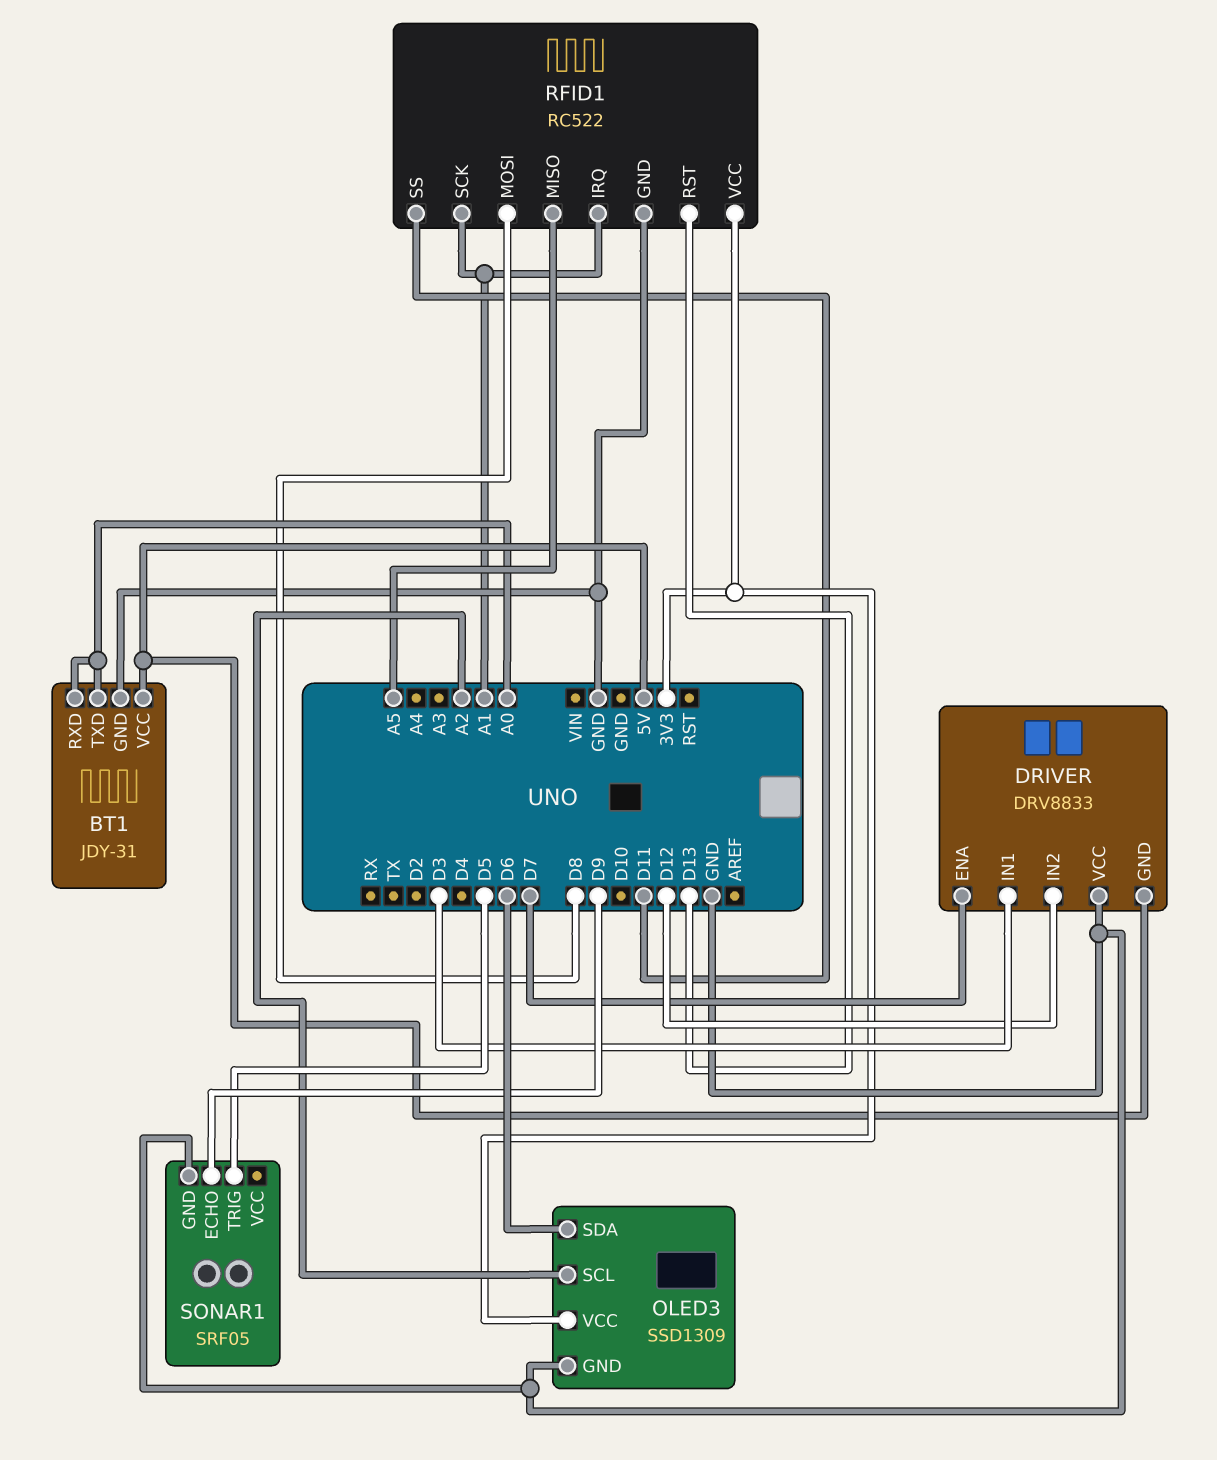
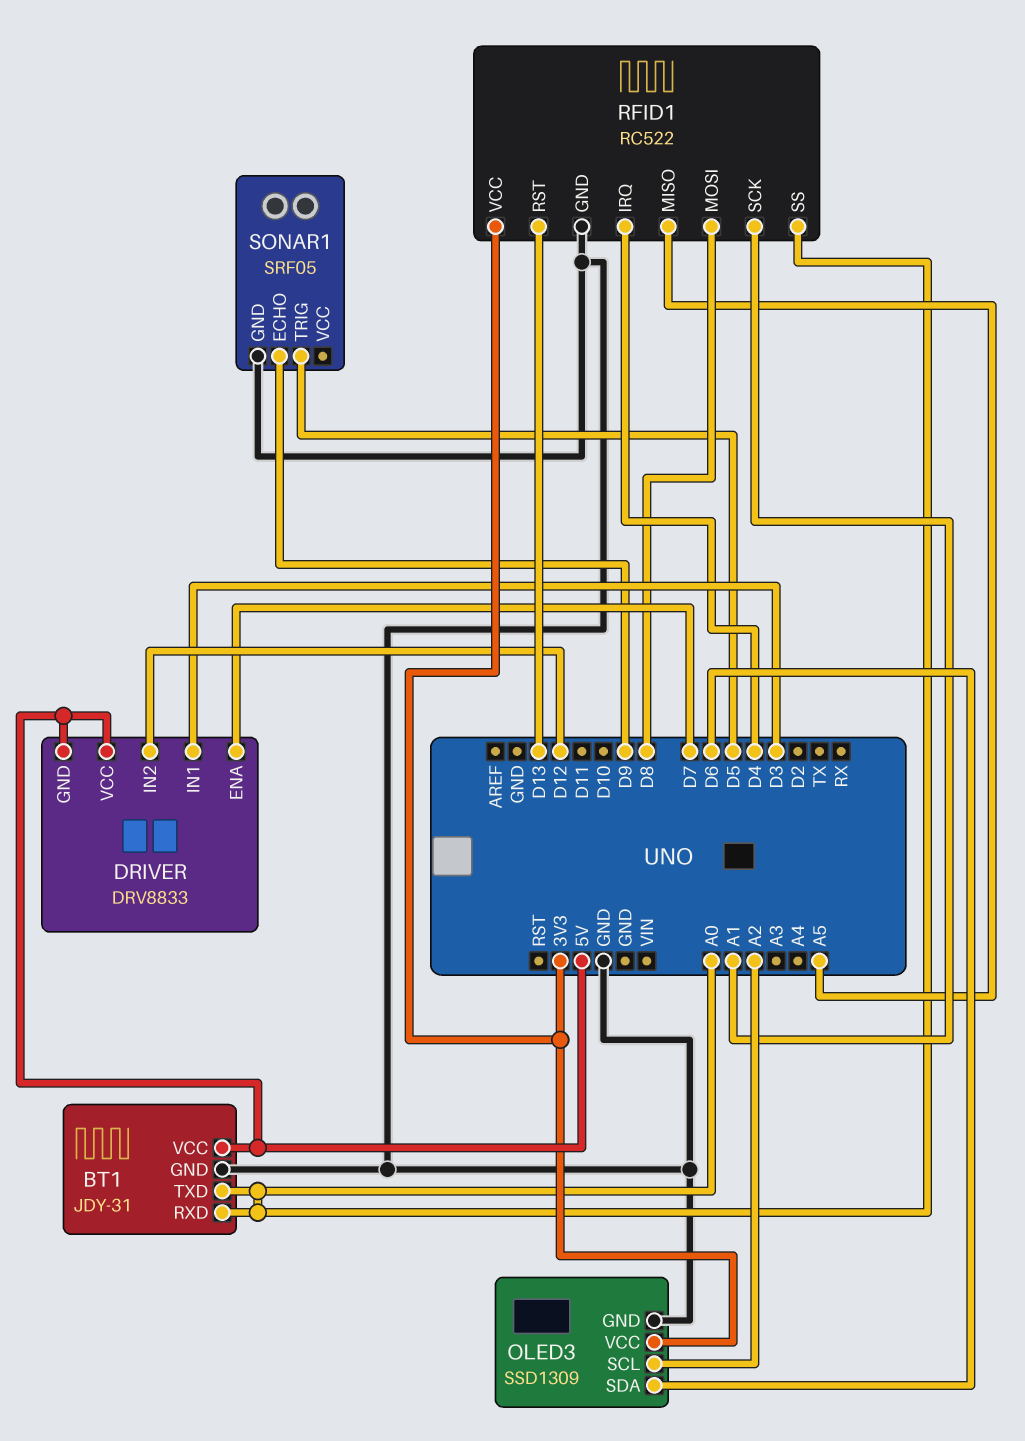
DRIVER pin VCC: GND -> 5V
RFID1 pin IRQ: A1 -> D4
RFID1 pin SS: D11 -> A0

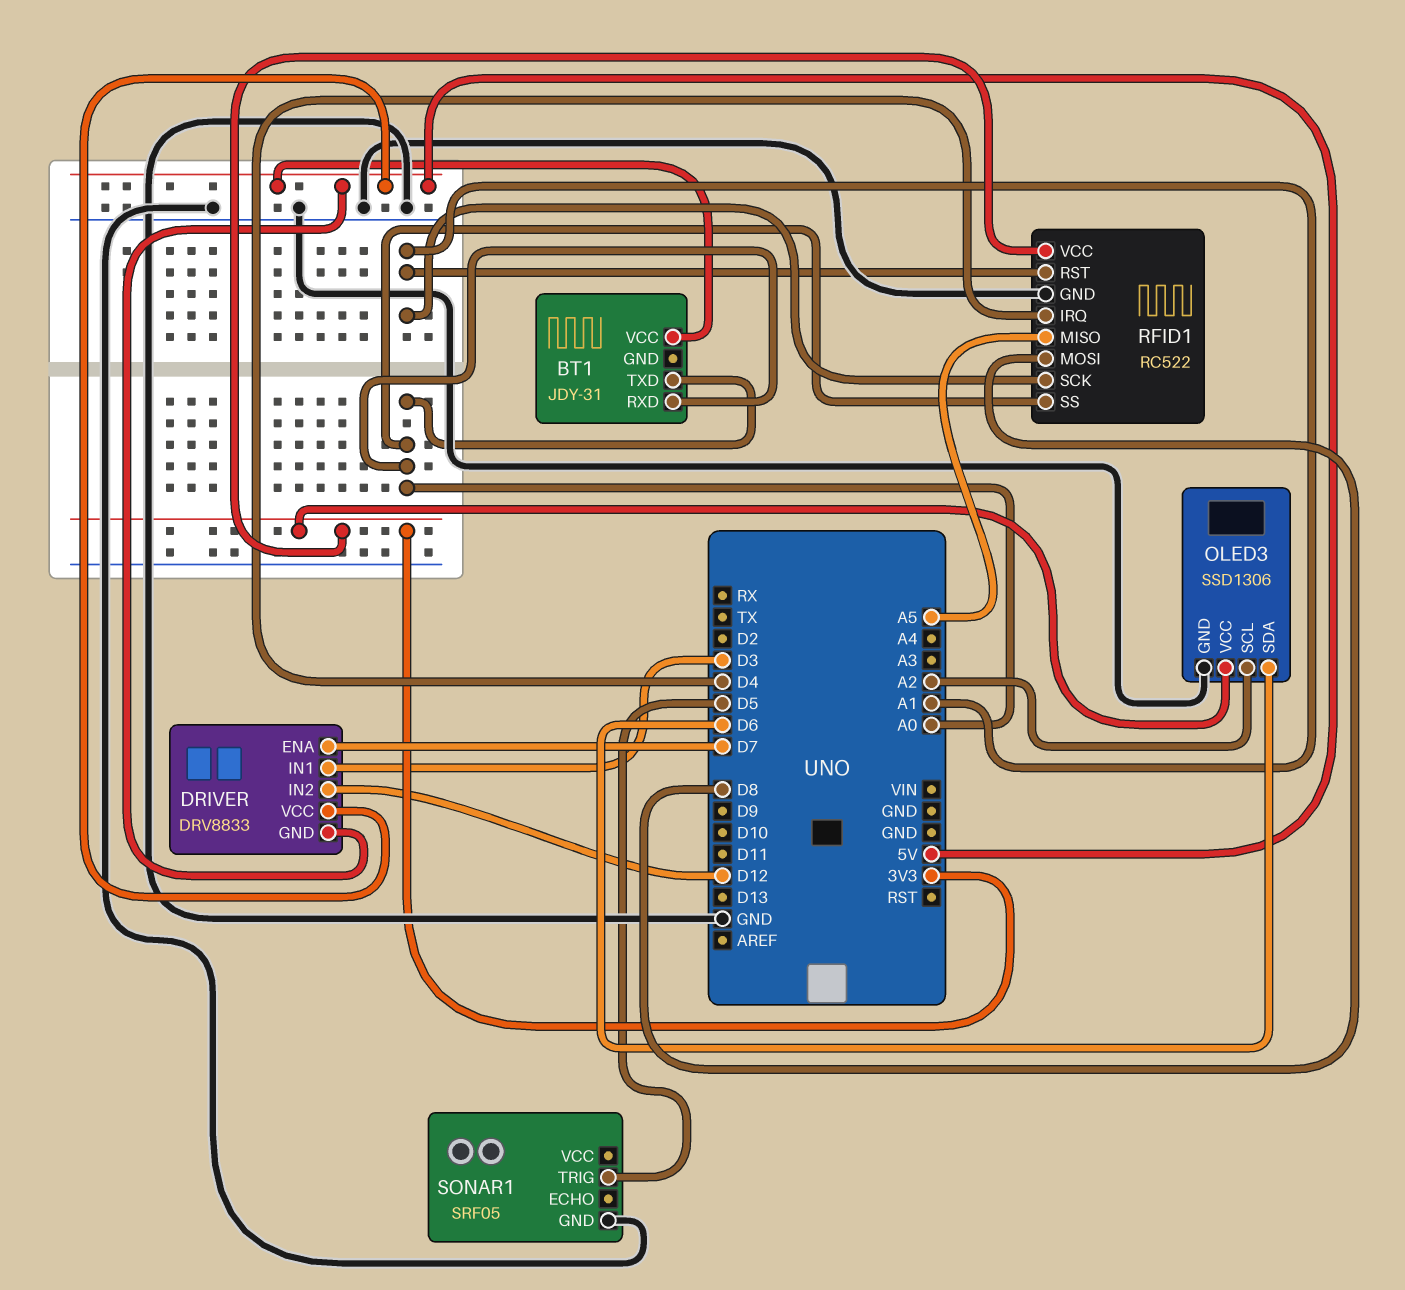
BT1 pin GND: GND -> none
OLED3: SSD1309 -> SSD1306
RFID1 pin RST: D13 -> A1
SONAR1 pin ECHO: D9 -> none

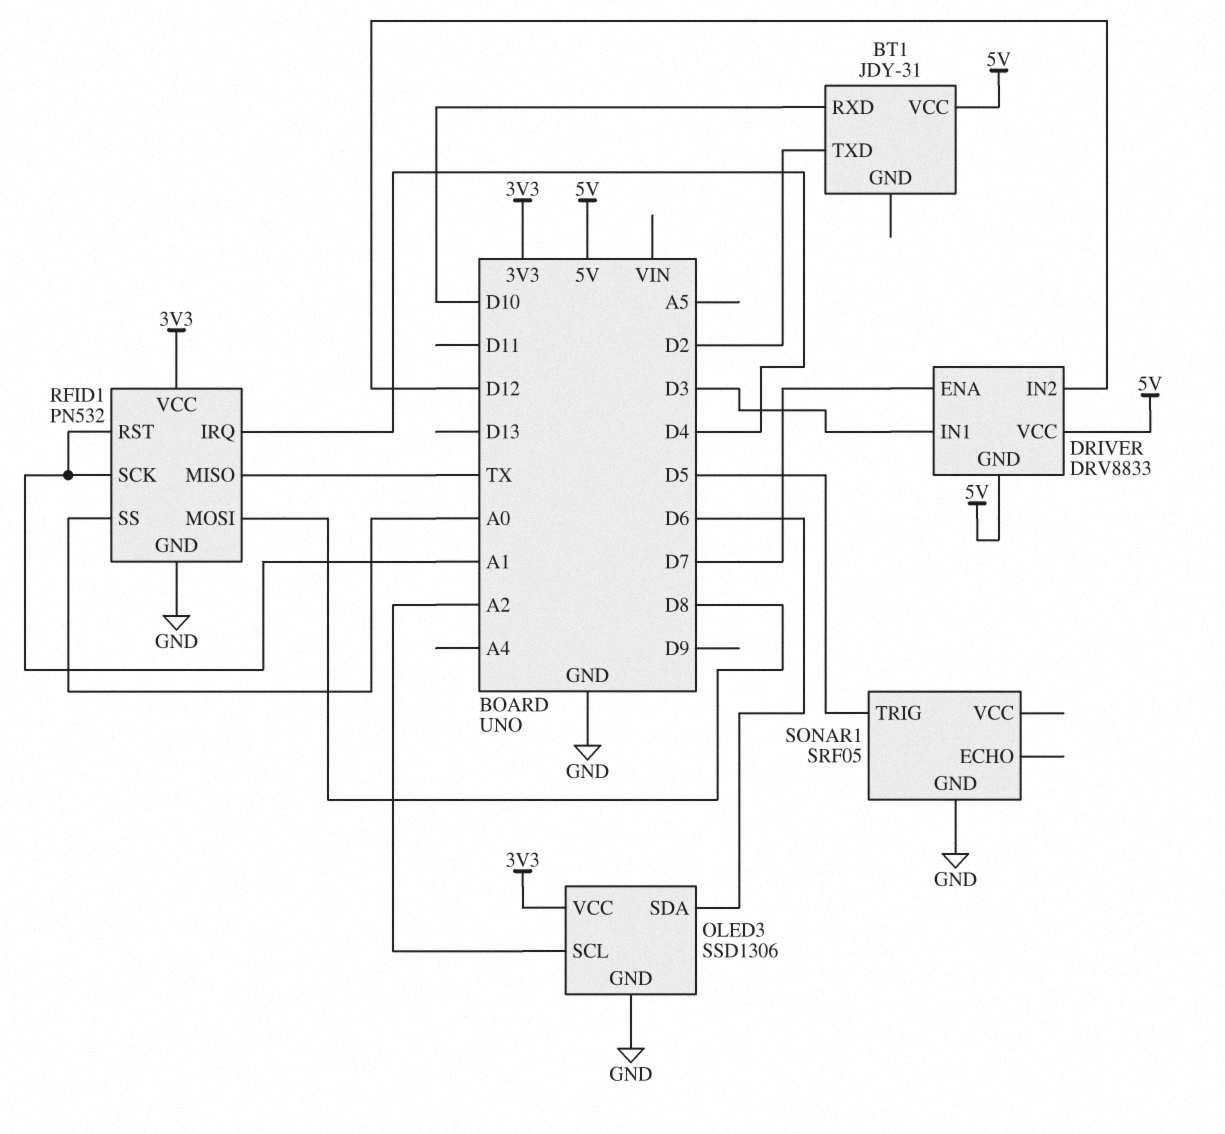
BT1 pin RXD: A0 -> D10
BT1 pin TXD: A0 -> D2
RFID1: RC522 -> PN532
RFID1 pin MISO: A5 -> TX

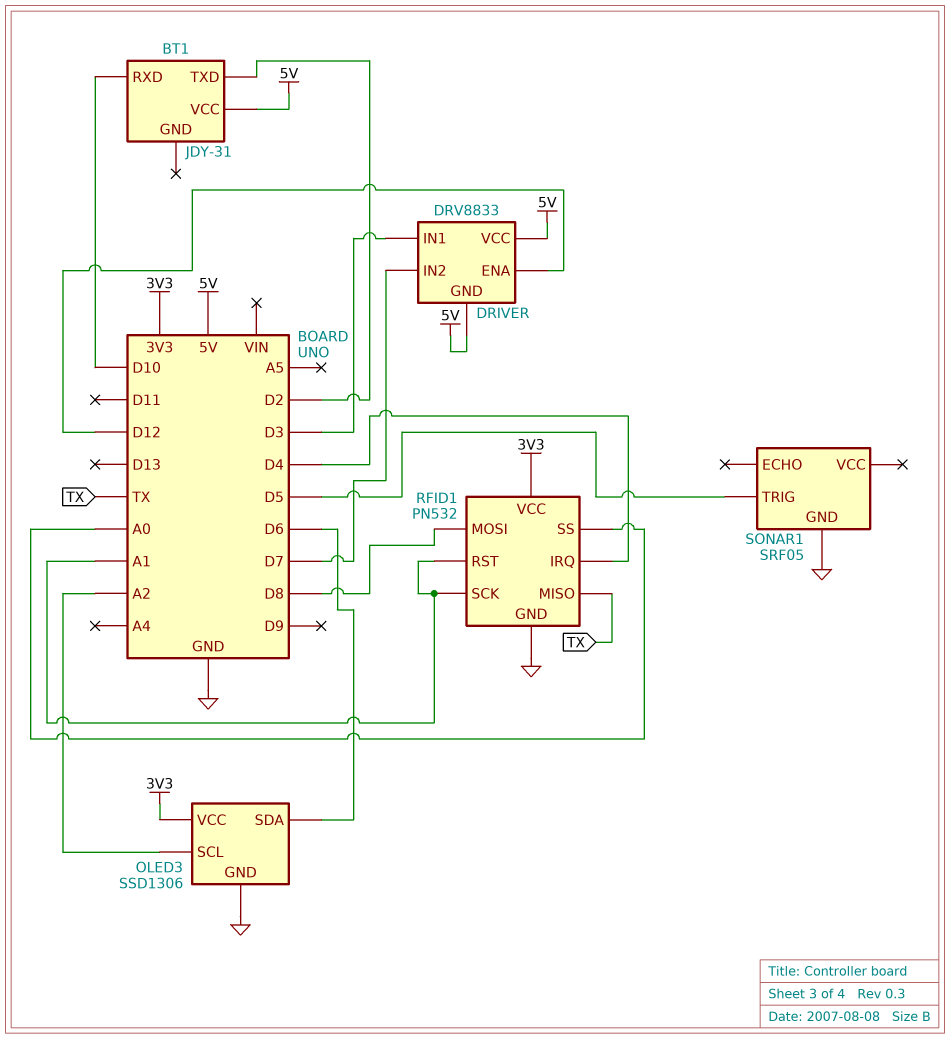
DRIVER pin ENA: D7 -> D12
DRIVER pin IN2: D12 -> D7

